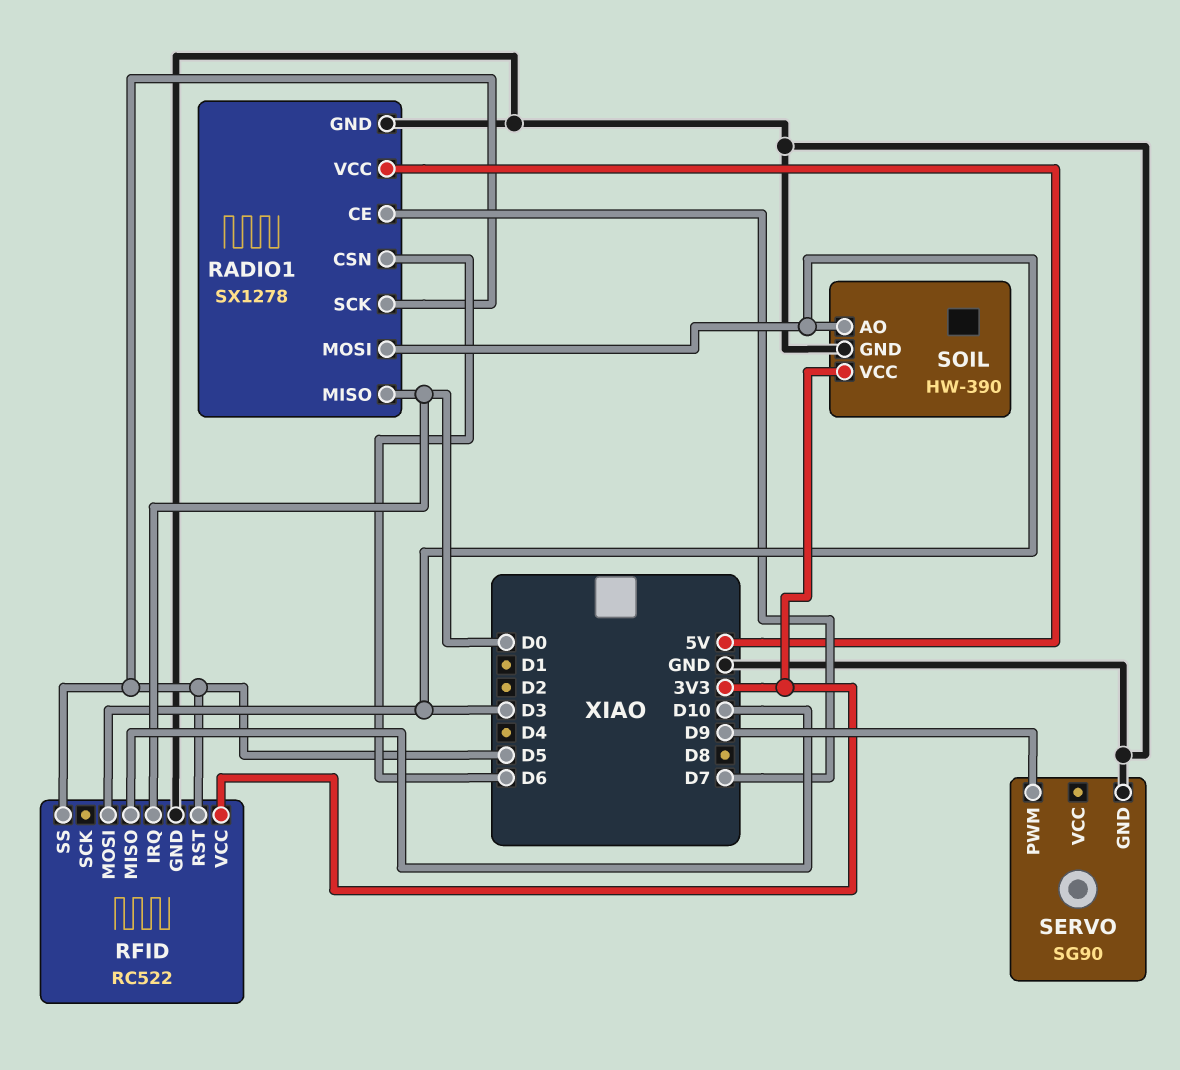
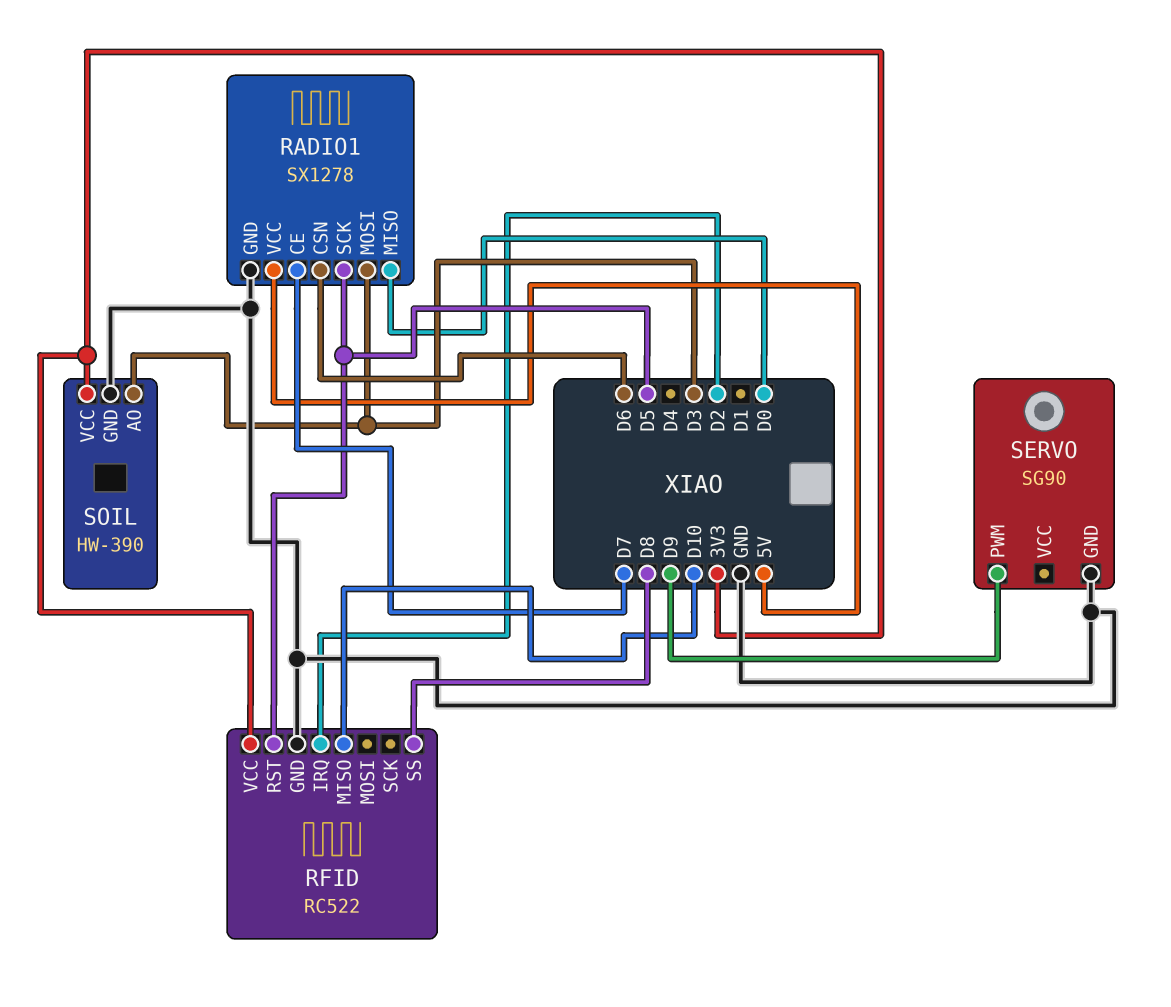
RFID pin IRQ: D0 -> D2
RFID pin MOSI: D3 -> none
RFID pin SS: D5 -> D8

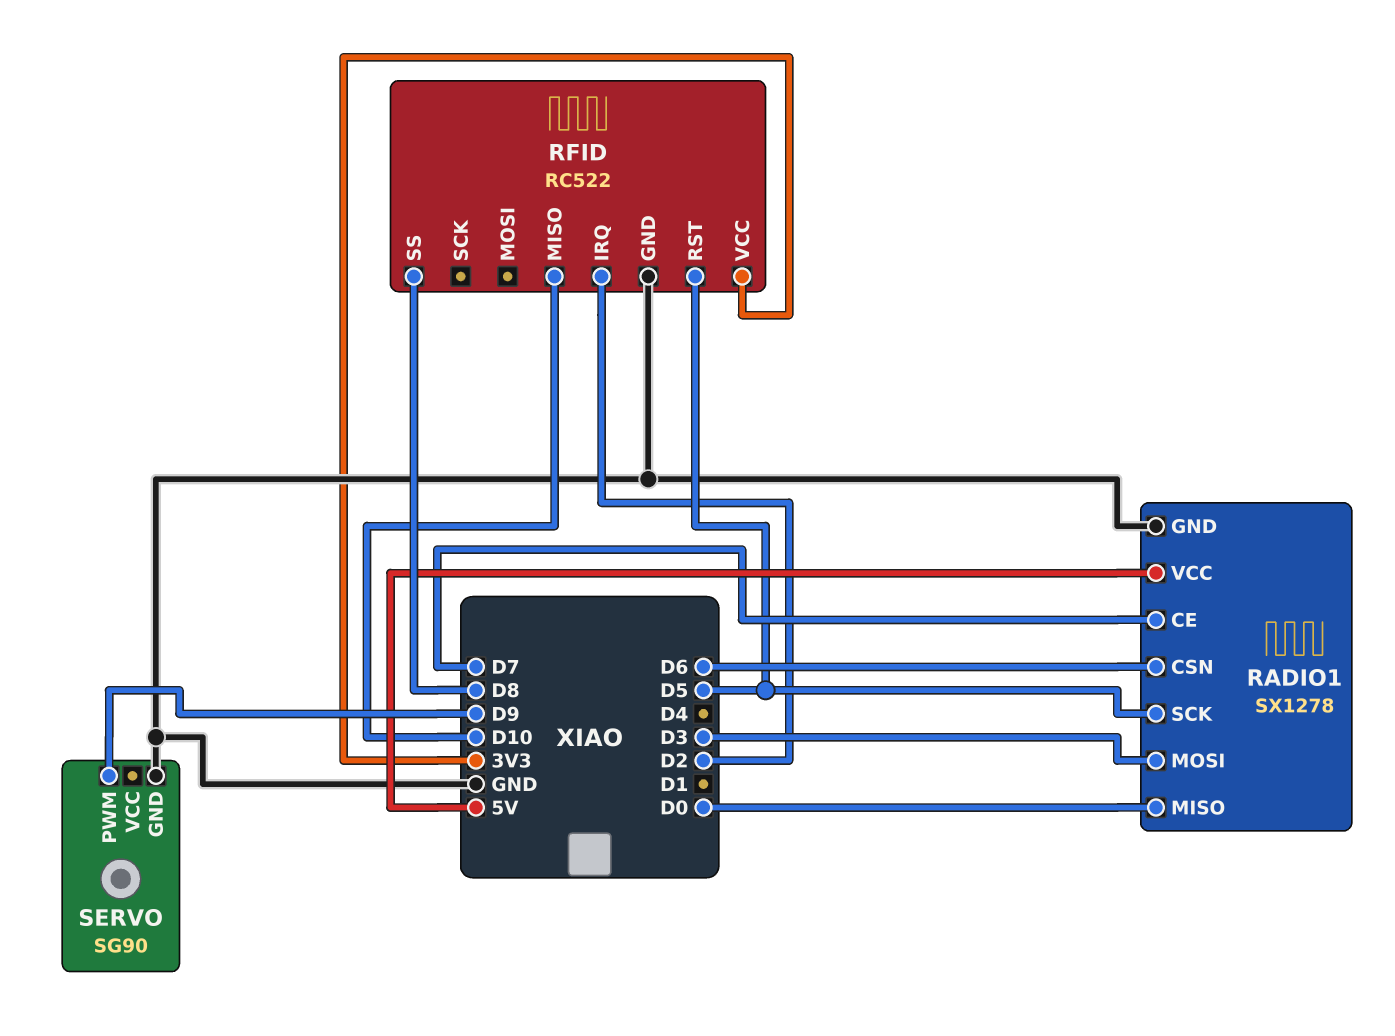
SOIL: HW-390 -> none
SOIL pin AO: D3 -> none
SOIL pin GND: GND -> none
SOIL pin VCC: 3V3 -> none

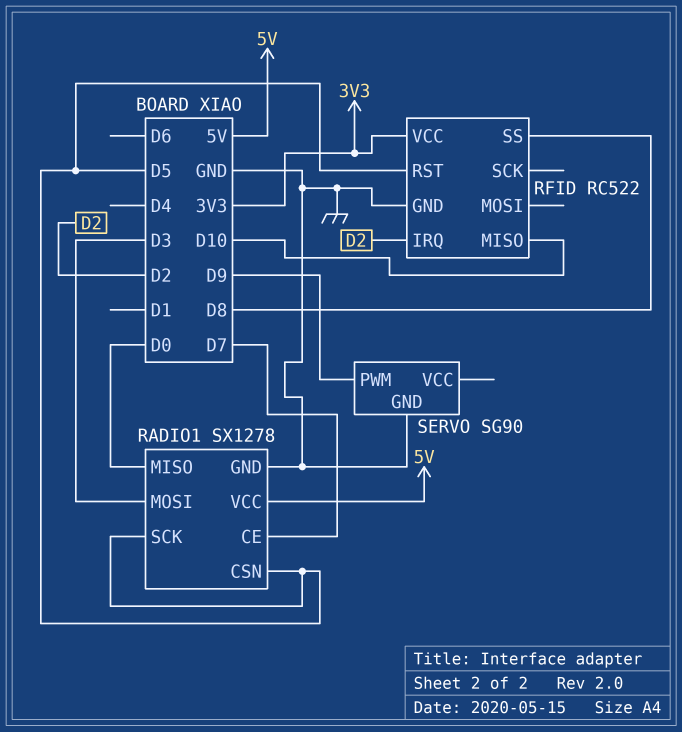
RADIO1 pin CSN: D6 -> D5

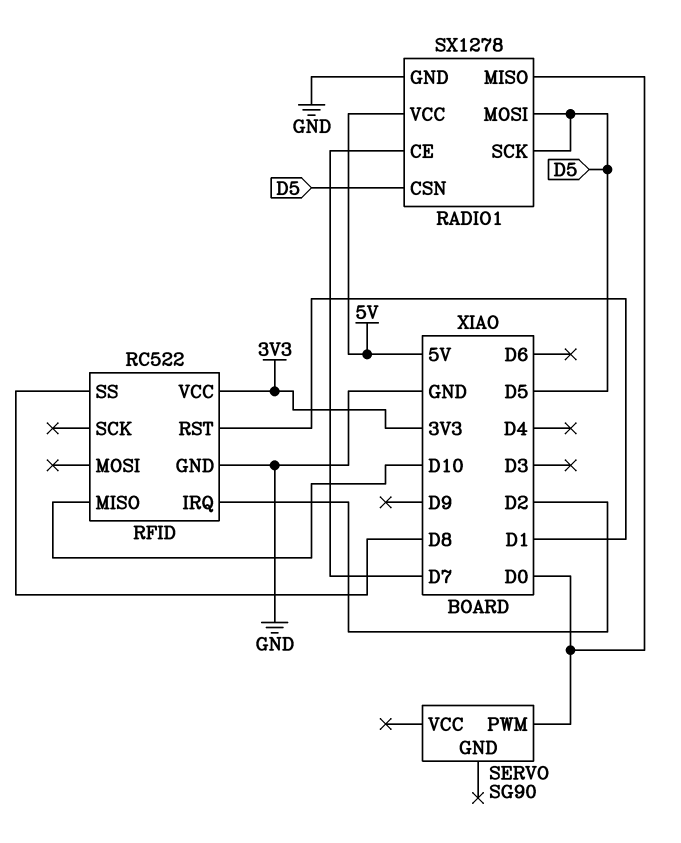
RADIO1 pin MOSI: D3 -> D5
RFID pin RST: D5 -> D1
SERVO pin GND: GND -> none
SERVO pin PWM: D9 -> D0

